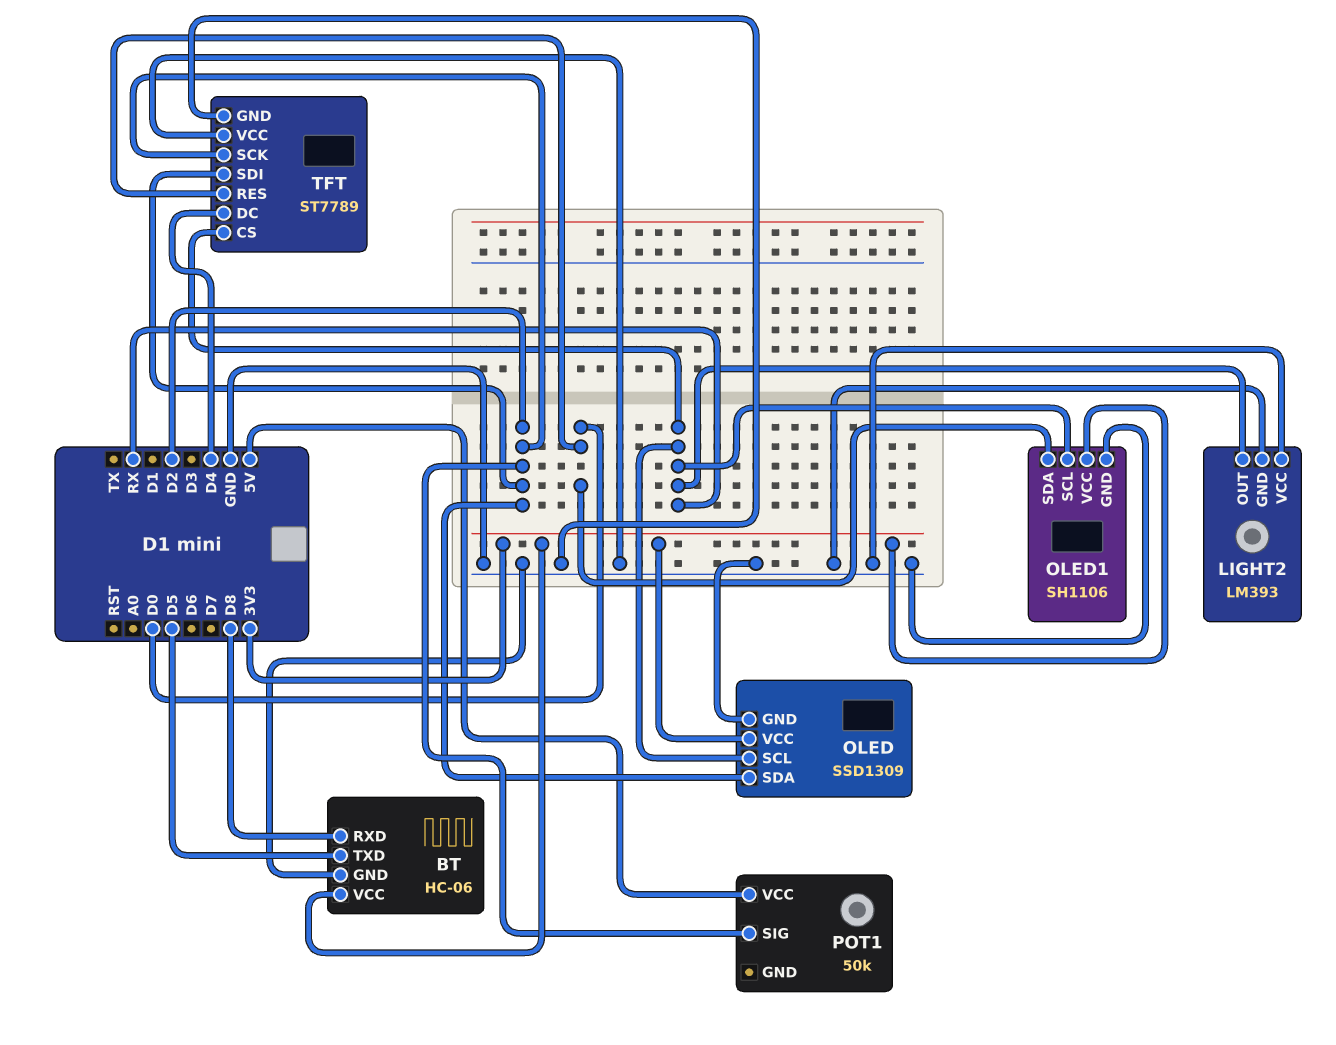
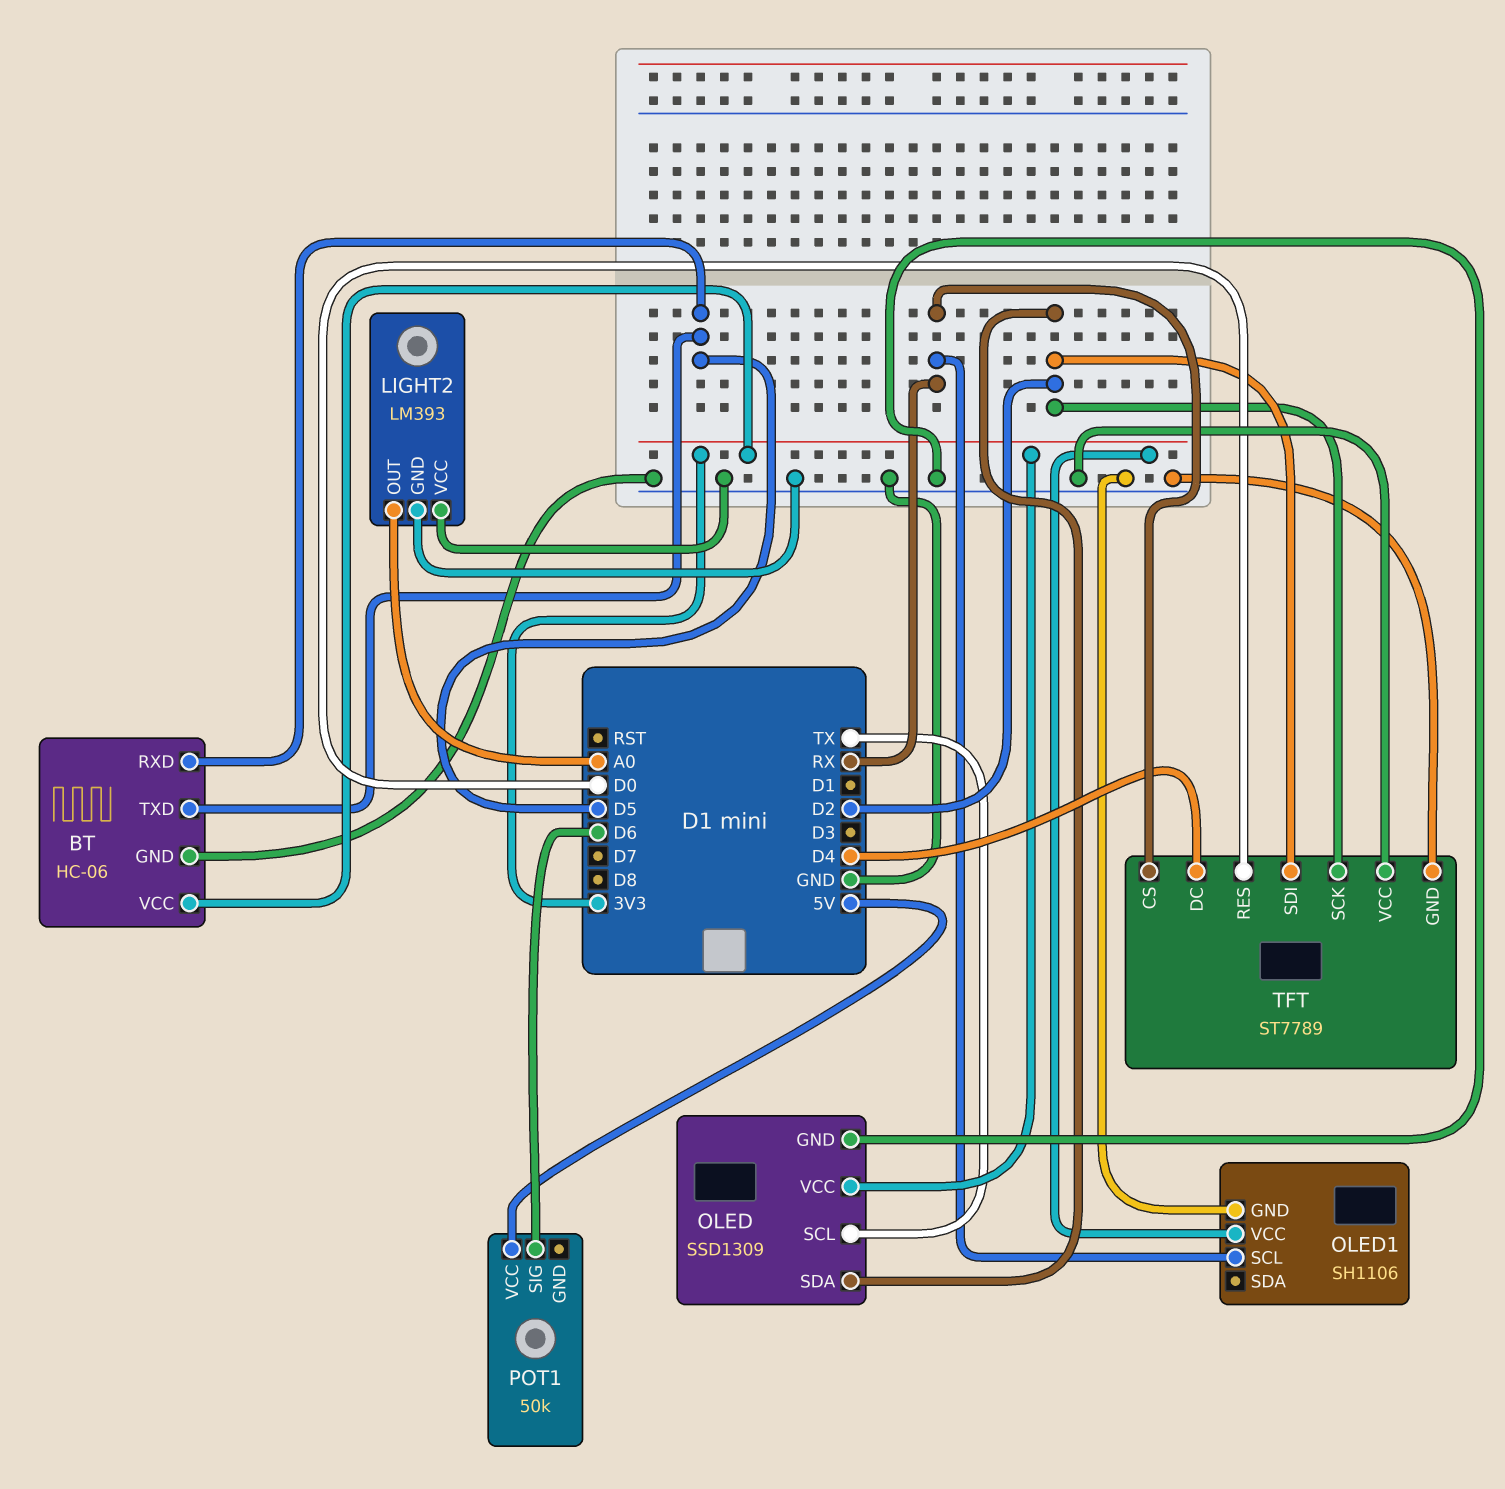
BT pin RXD: D8 -> D5
LIGHT2 pin OUT: RX -> A0
OLED pin SCL: RX -> TX
OLED1 pin SDA: D0 -> none
POT1 pin SIG: D2 -> D6

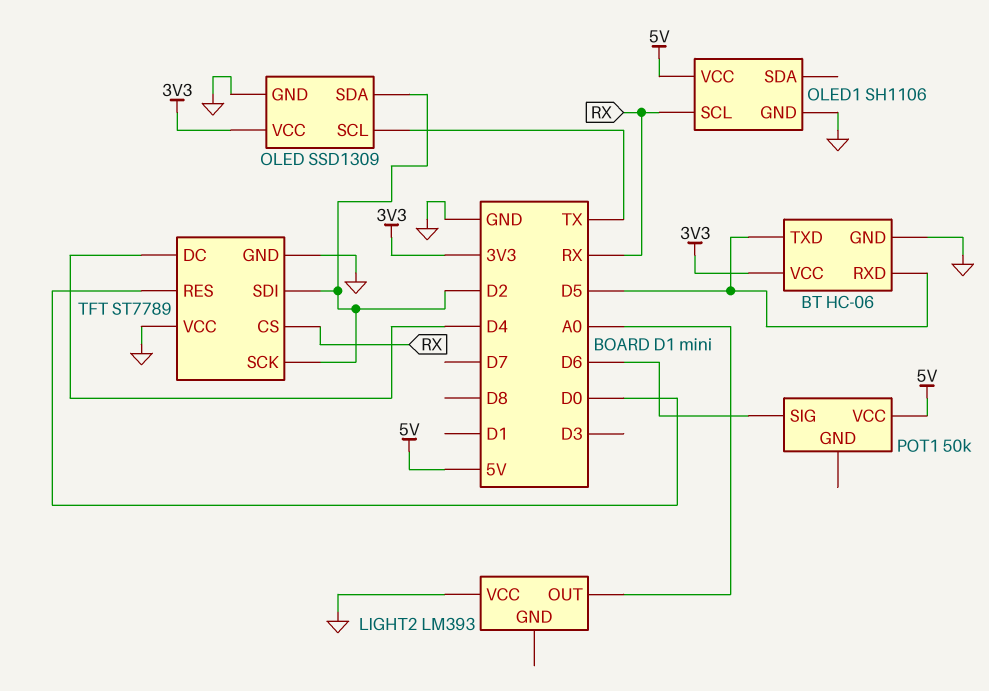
LIGHT2 pin GND: GND -> none
OLED1 pin VCC: 3V3 -> 5V

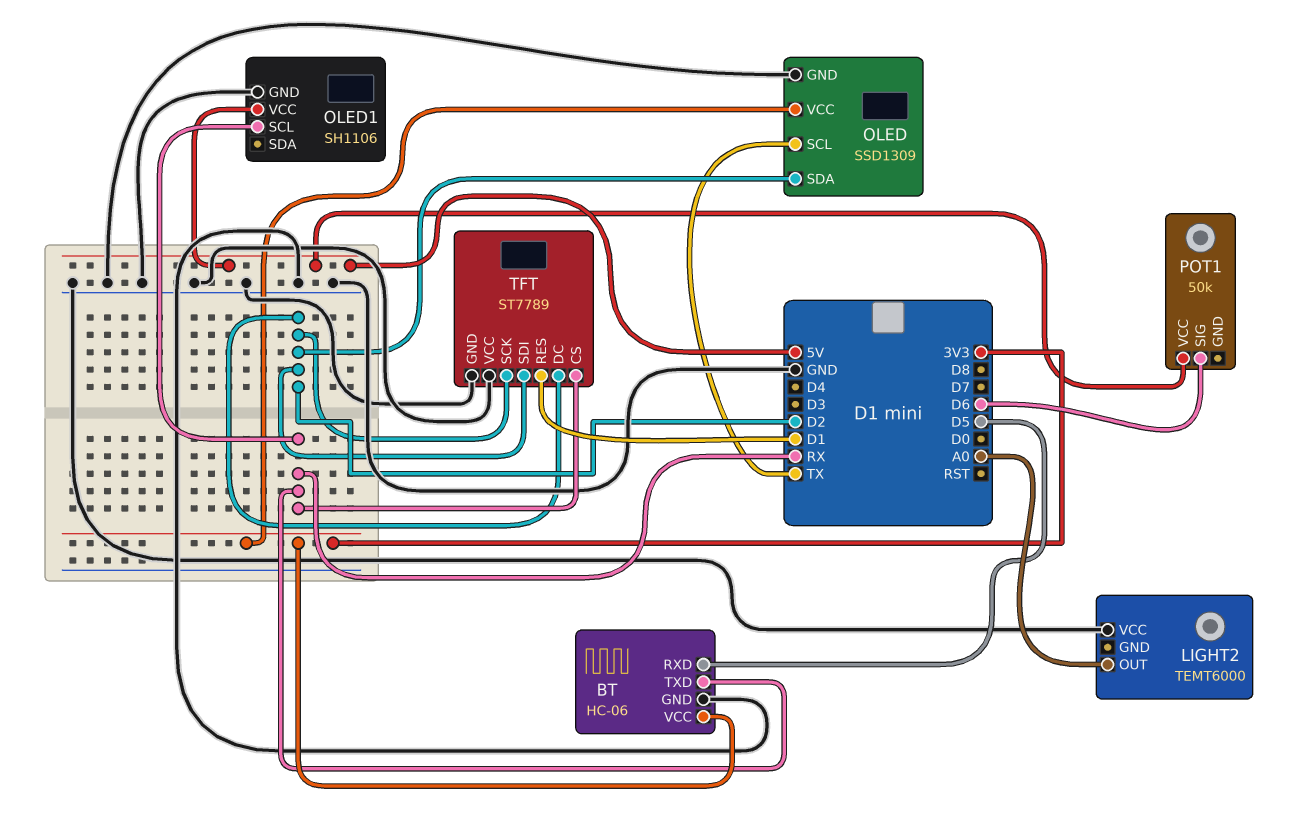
BT pin TXD: D5 -> RX
LIGHT2: LM393 -> TEMT6000
TFT pin DC: D4 -> D2
TFT pin RES: D0 -> D1

